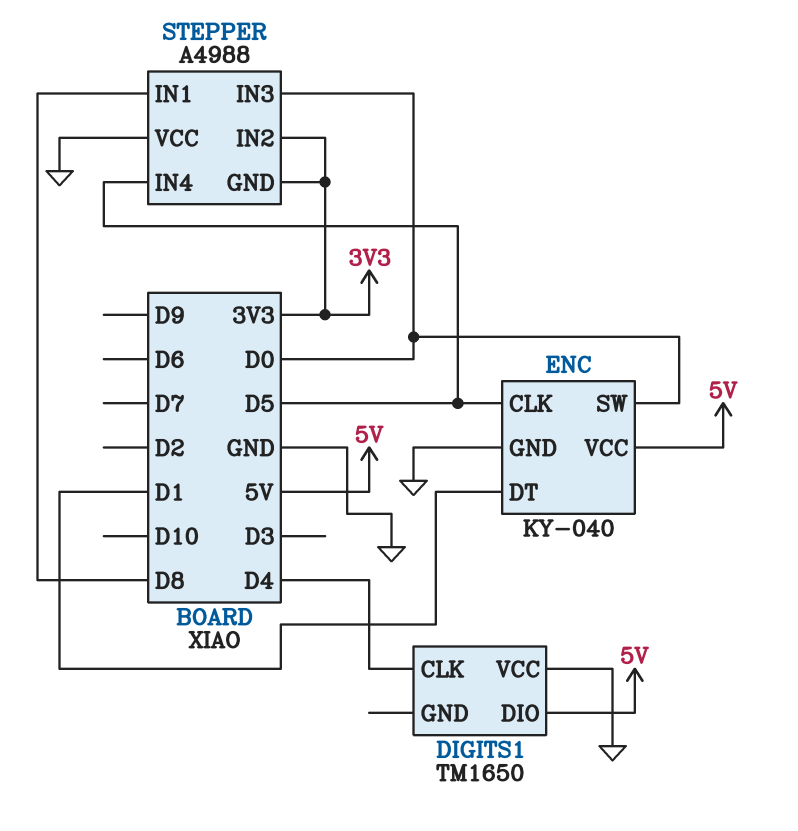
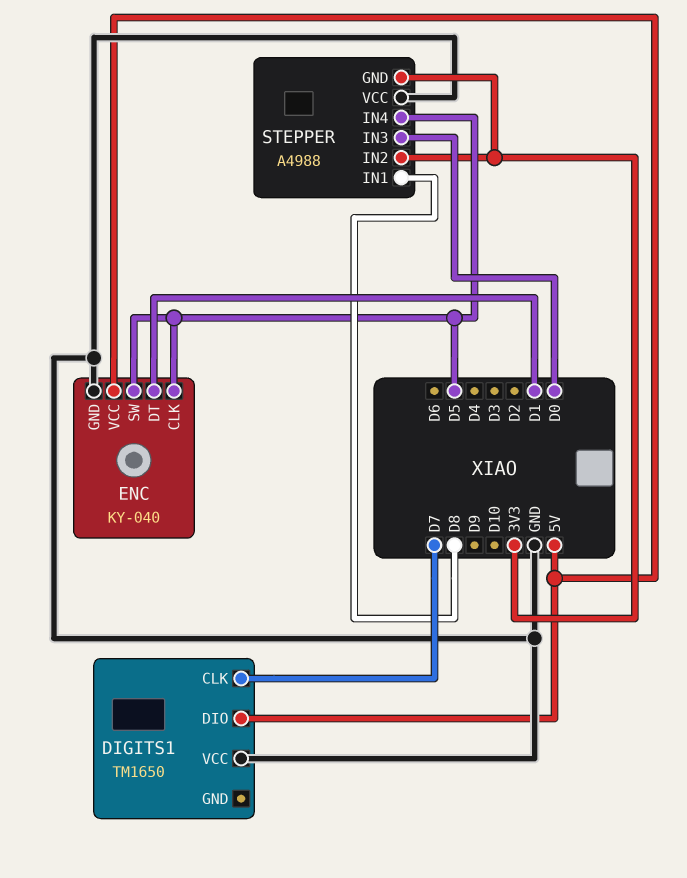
DIGITS1 pin CLK: D4 -> D7
ENC pin SW: D0 -> D5

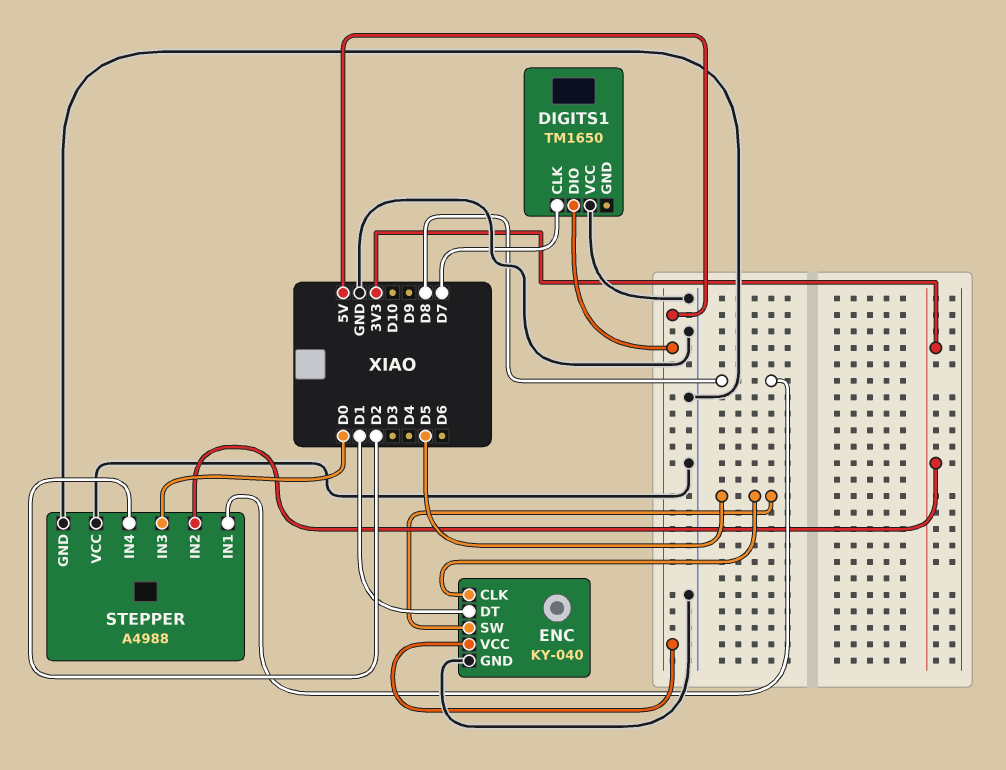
STEPPER pin GND: 3V3 -> GND
STEPPER pin IN4: D5 -> D2

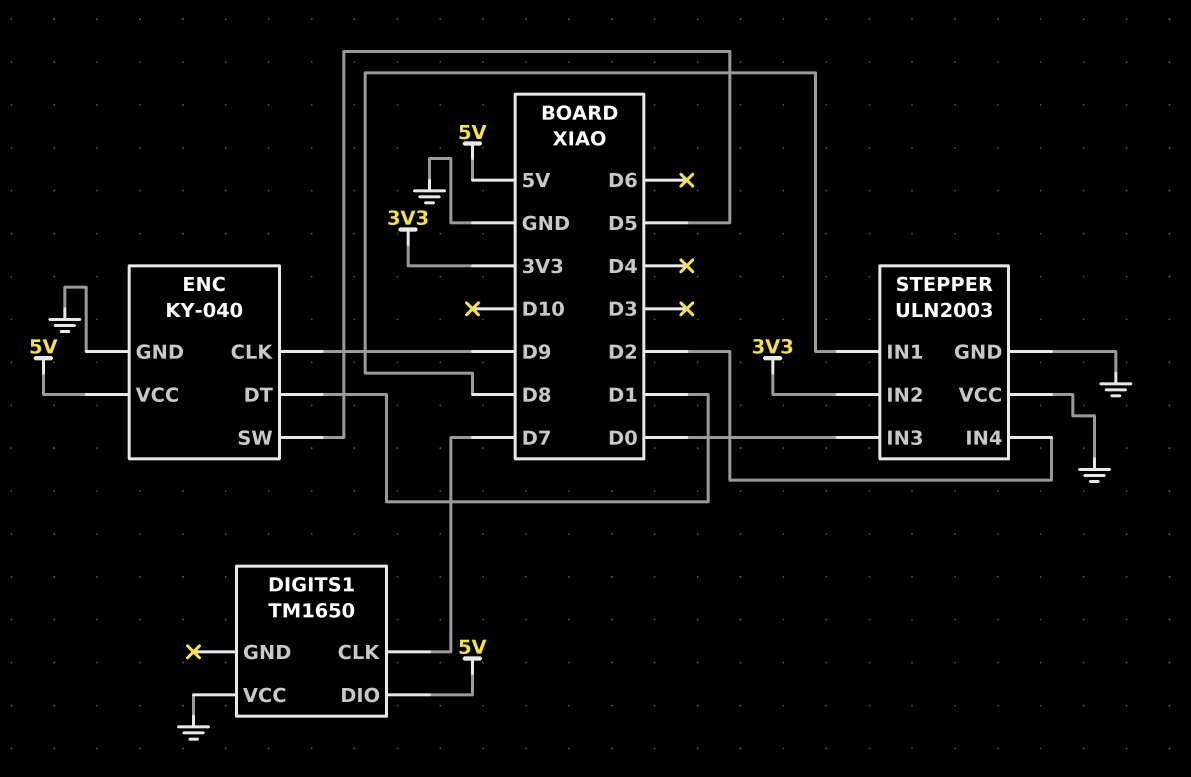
ENC pin CLK: D5 -> D9
STEPPER: A4988 -> ULN2003

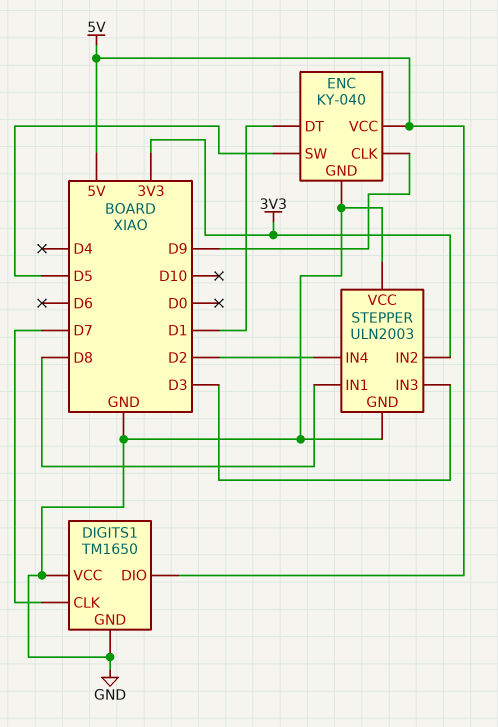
DIGITS1 pin GND: none -> GND
STEPPER pin IN3: D0 -> D3

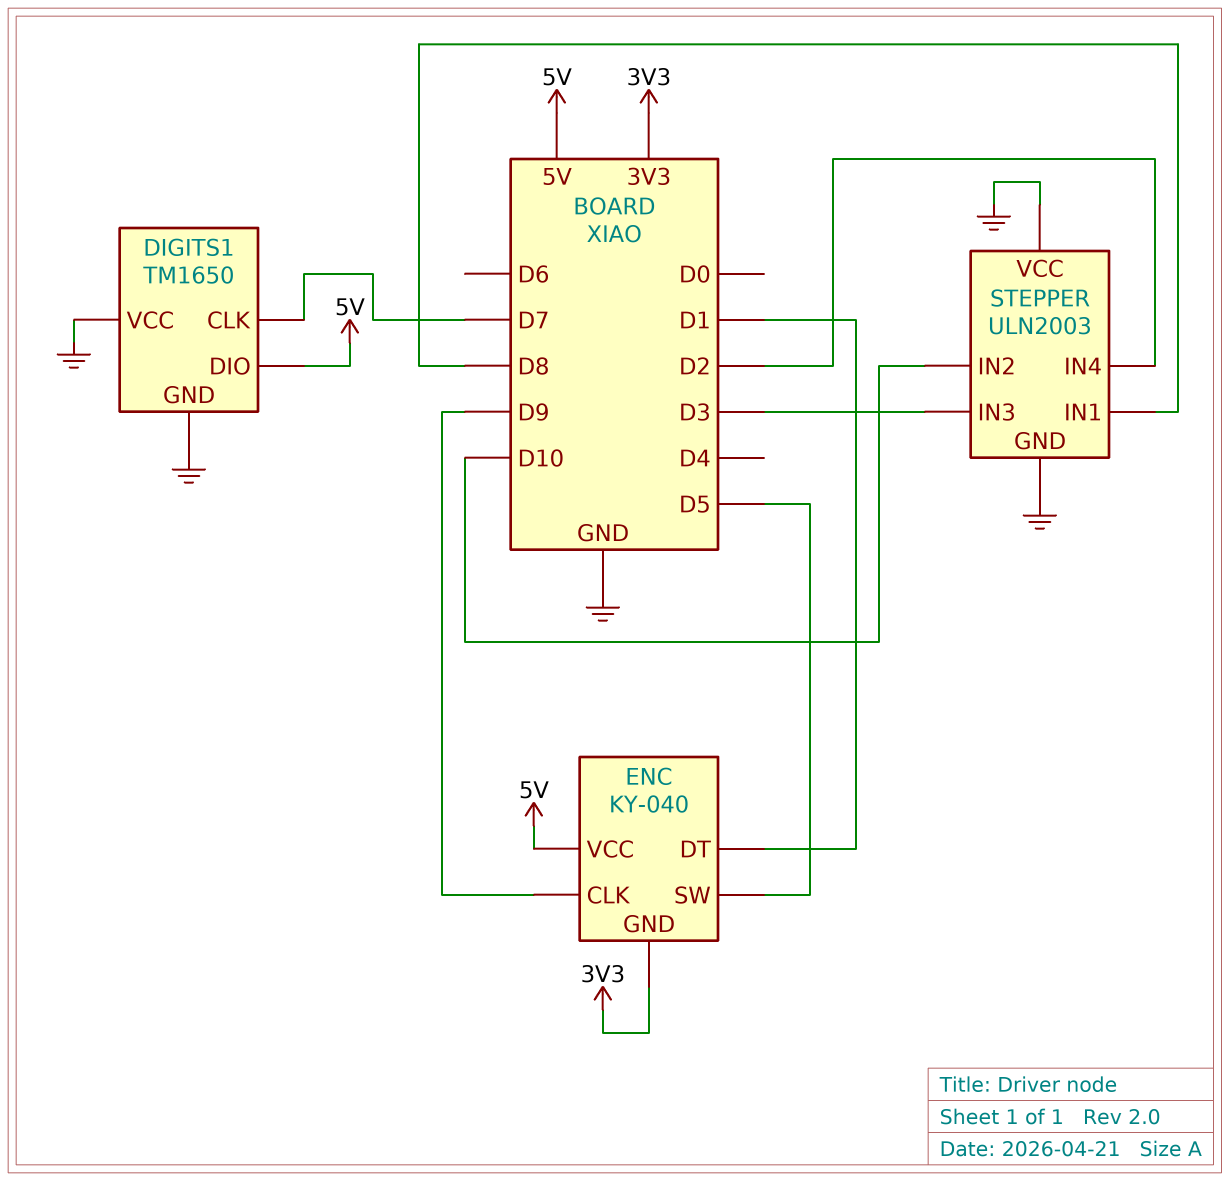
ENC pin GND: GND -> 3V3
STEPPER pin IN2: 3V3 -> D10

